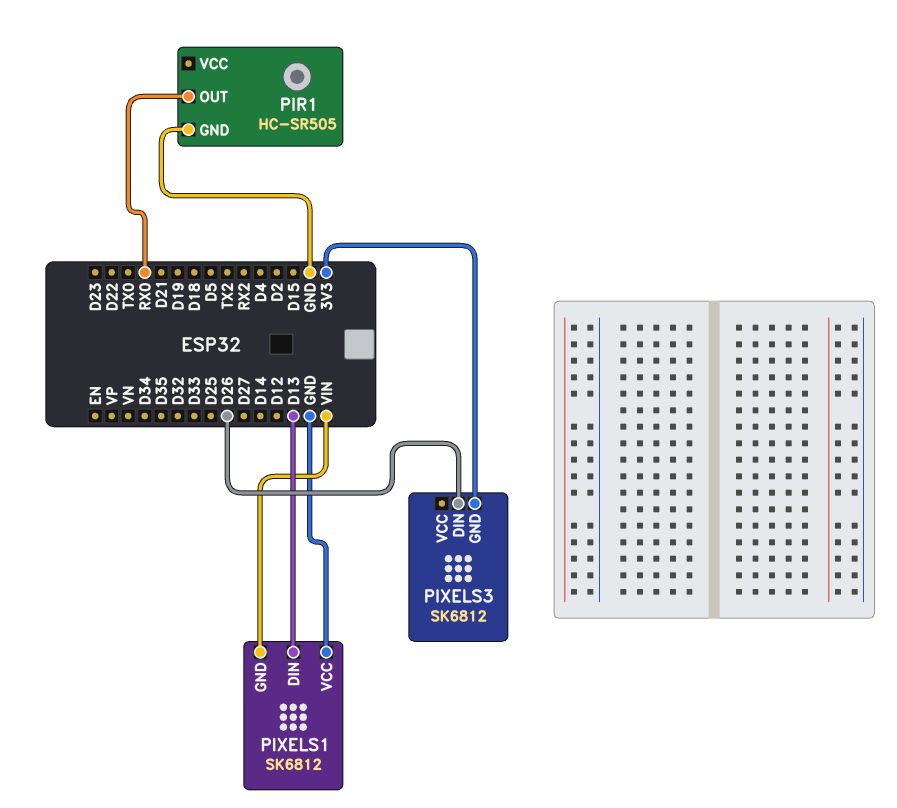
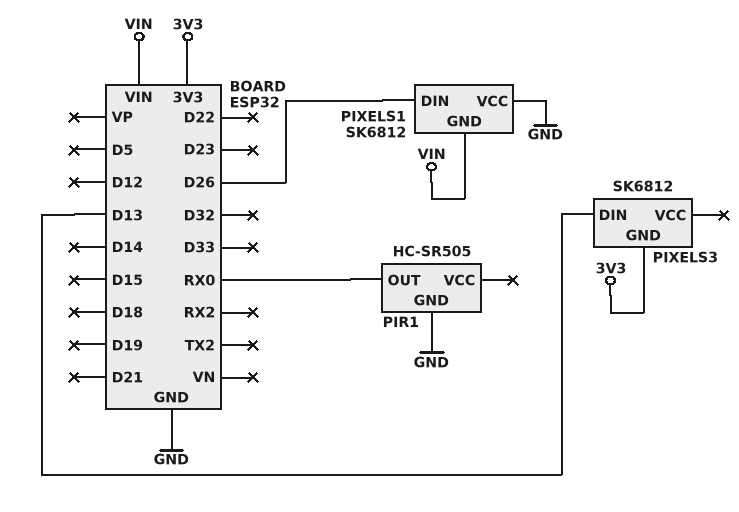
PIXELS1 pin DIN: D13 -> D26
PIXELS3 pin DIN: D26 -> D13

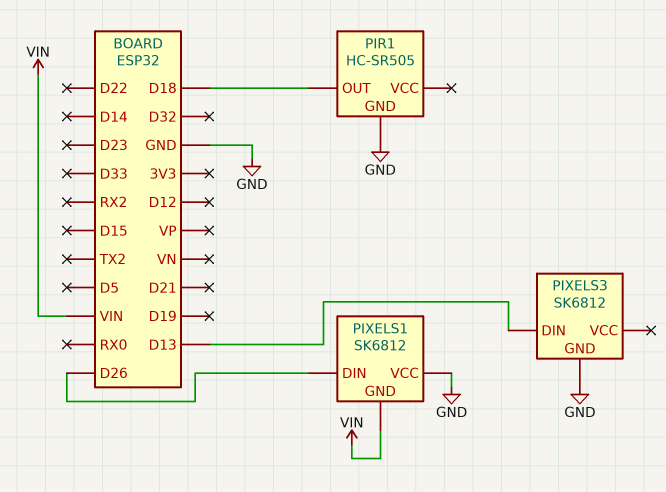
PIR1 pin OUT: RX0 -> D18
PIXELS3 pin GND: 3V3 -> GND

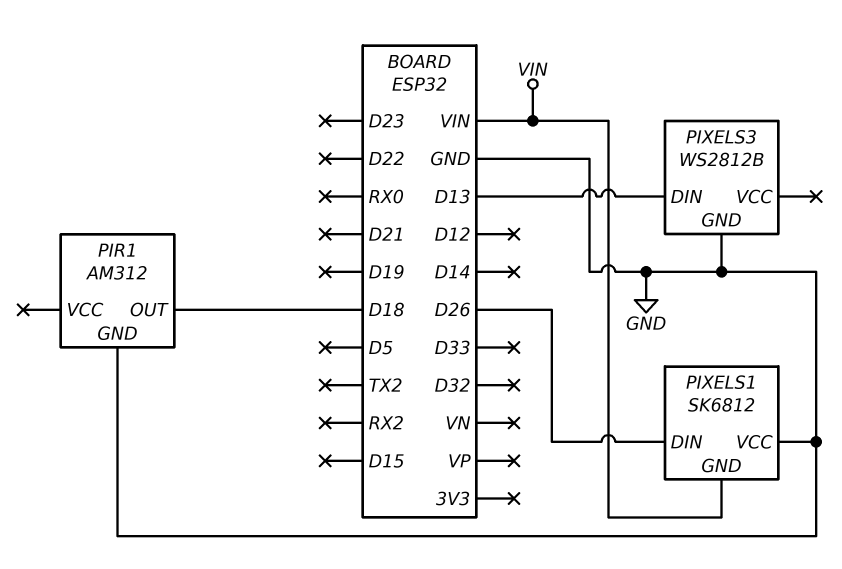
PIR1: HC-SR505 -> AM312
PIXELS3: SK6812 -> WS2812B

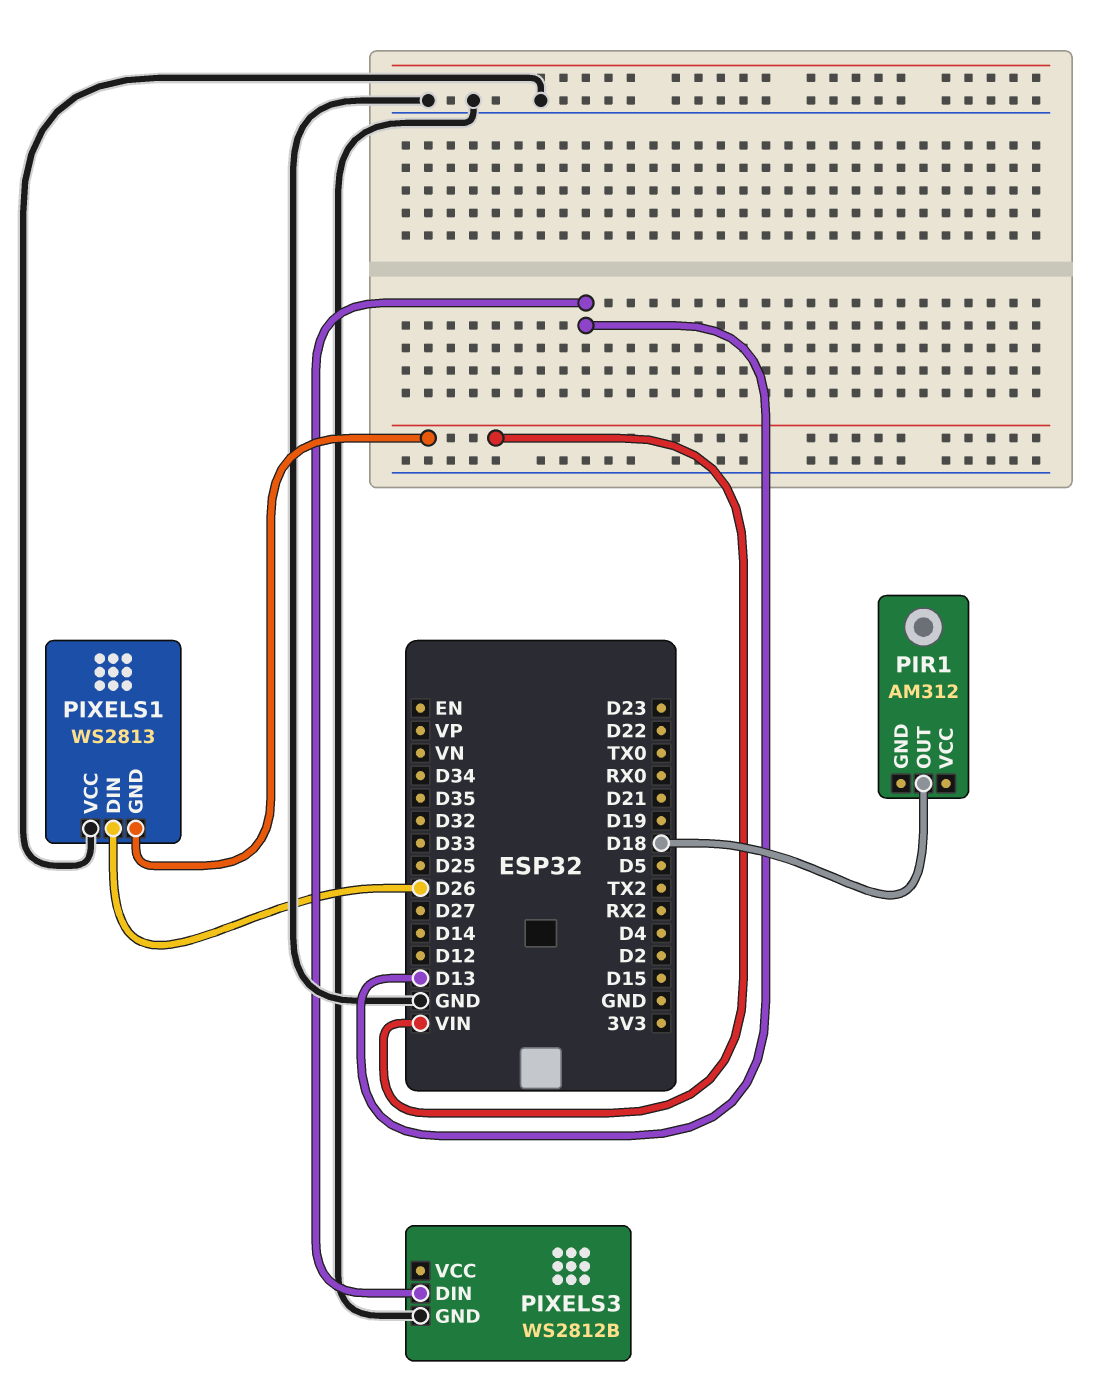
PIR1 pin GND: GND -> none
PIXELS1: SK6812 -> WS2813

